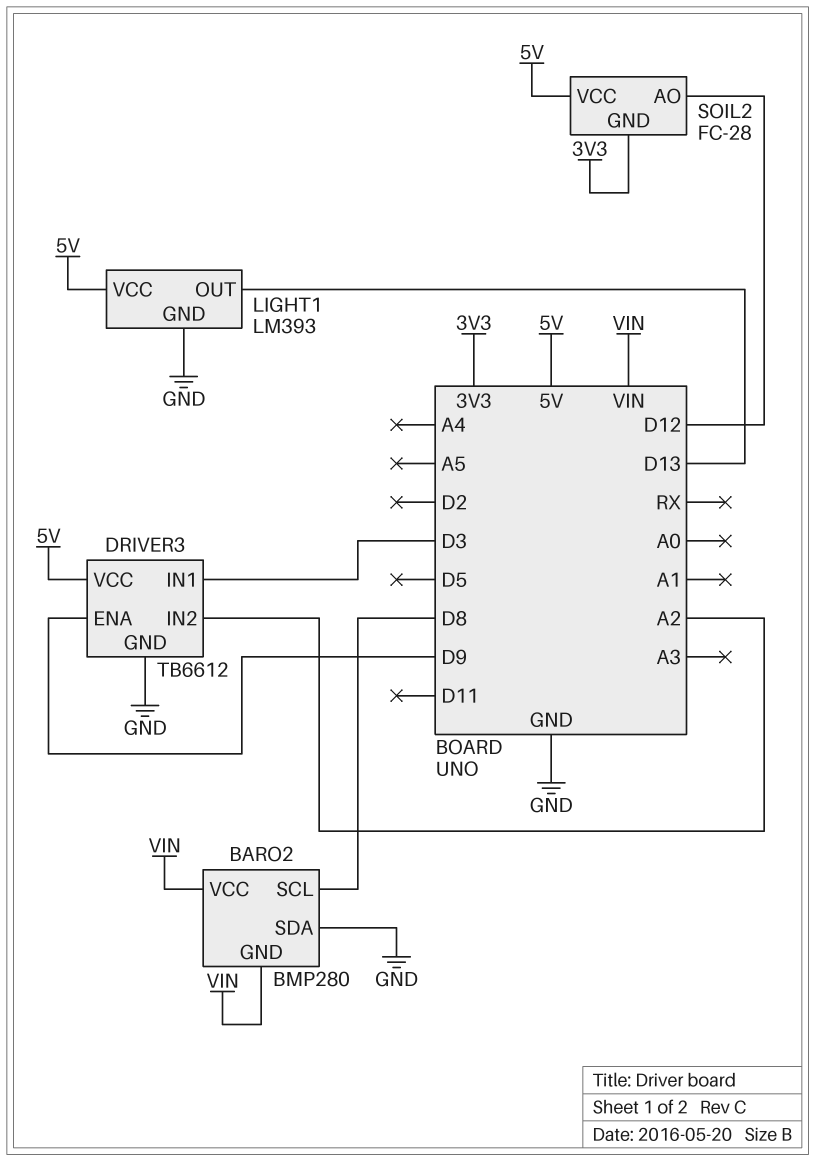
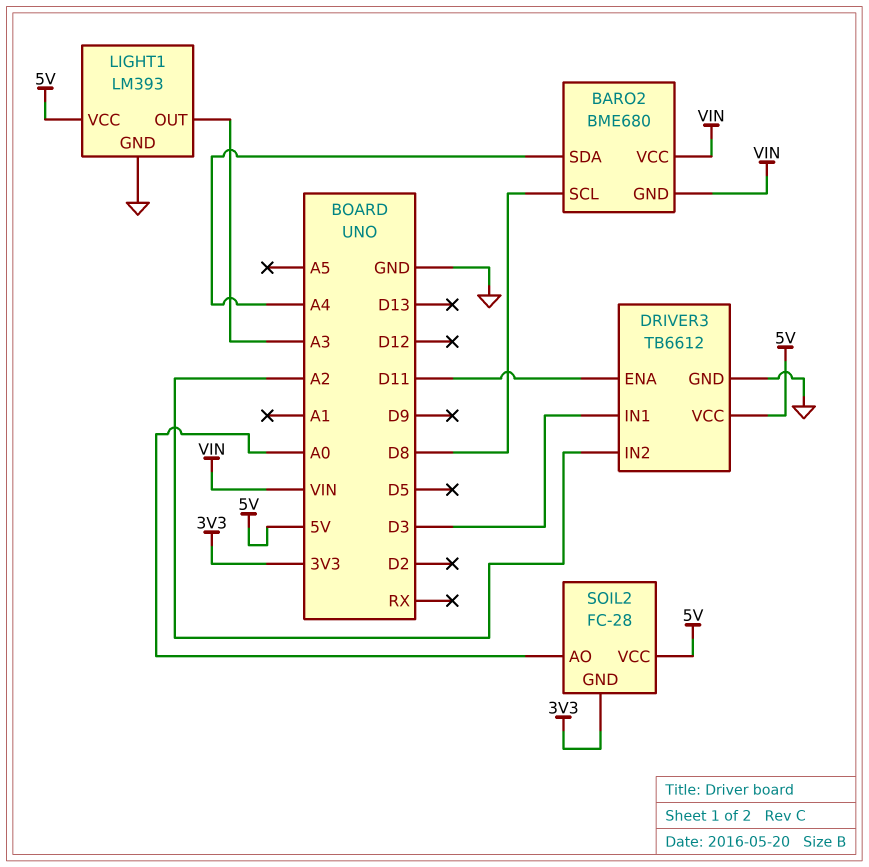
BARO2: BMP280 -> BME680
BARO2 pin SDA: GND -> A4
DRIVER3 pin ENA: D9 -> D11
LIGHT1 pin OUT: D13 -> A3
SOIL2 pin AO: D12 -> A0

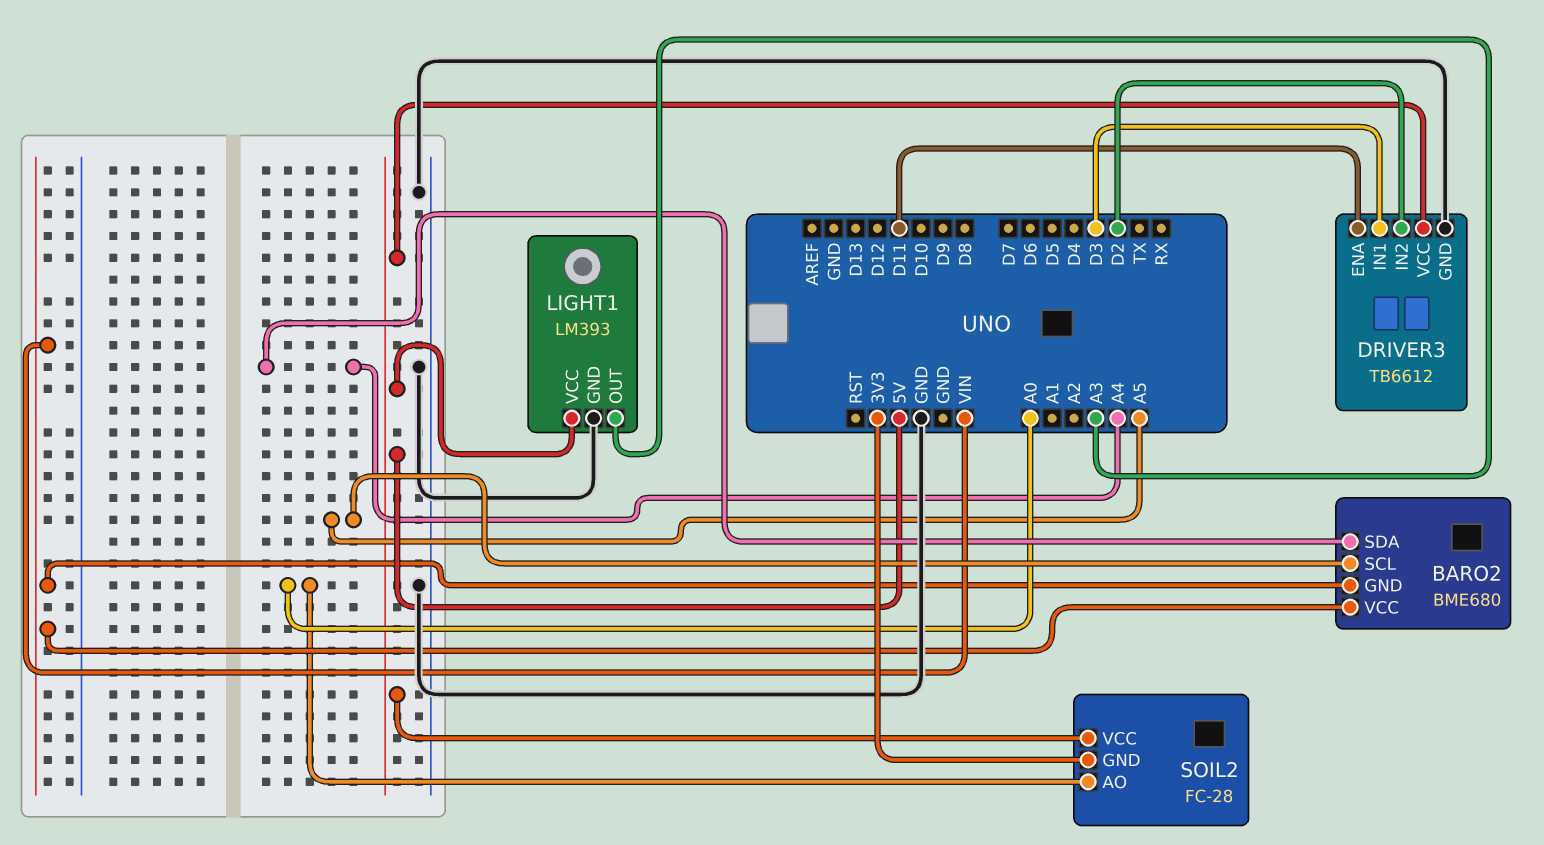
BARO2 pin SCL: D8 -> A5
DRIVER3 pin IN2: A2 -> D2

